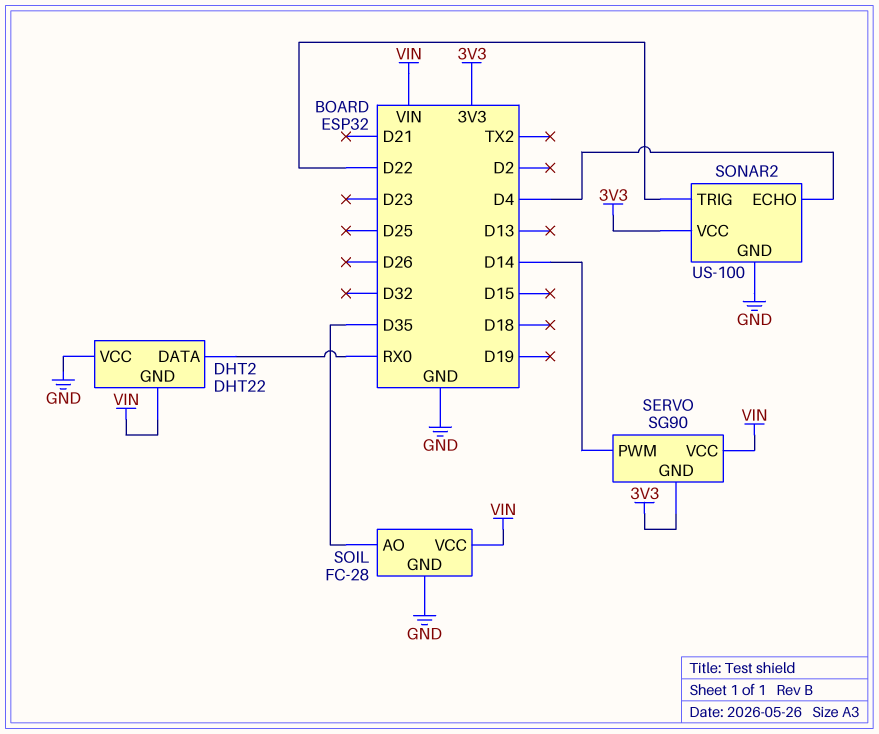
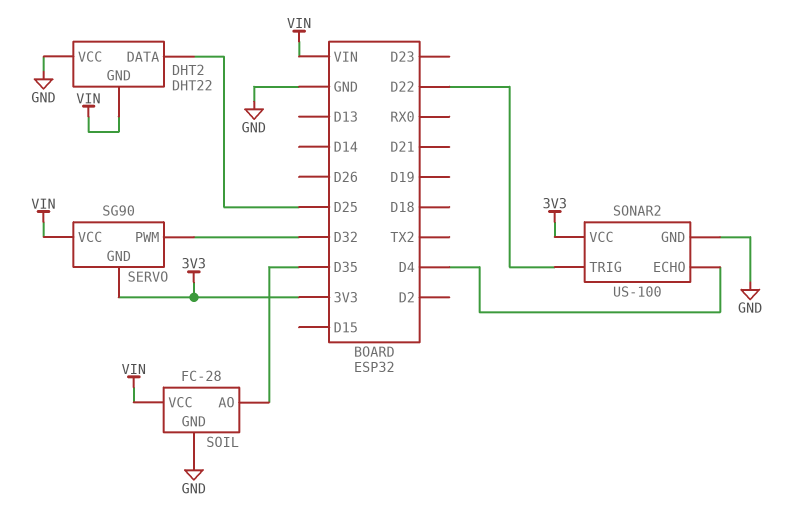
DHT2 pin DATA: RX0 -> D25
SERVO pin PWM: D14 -> D32

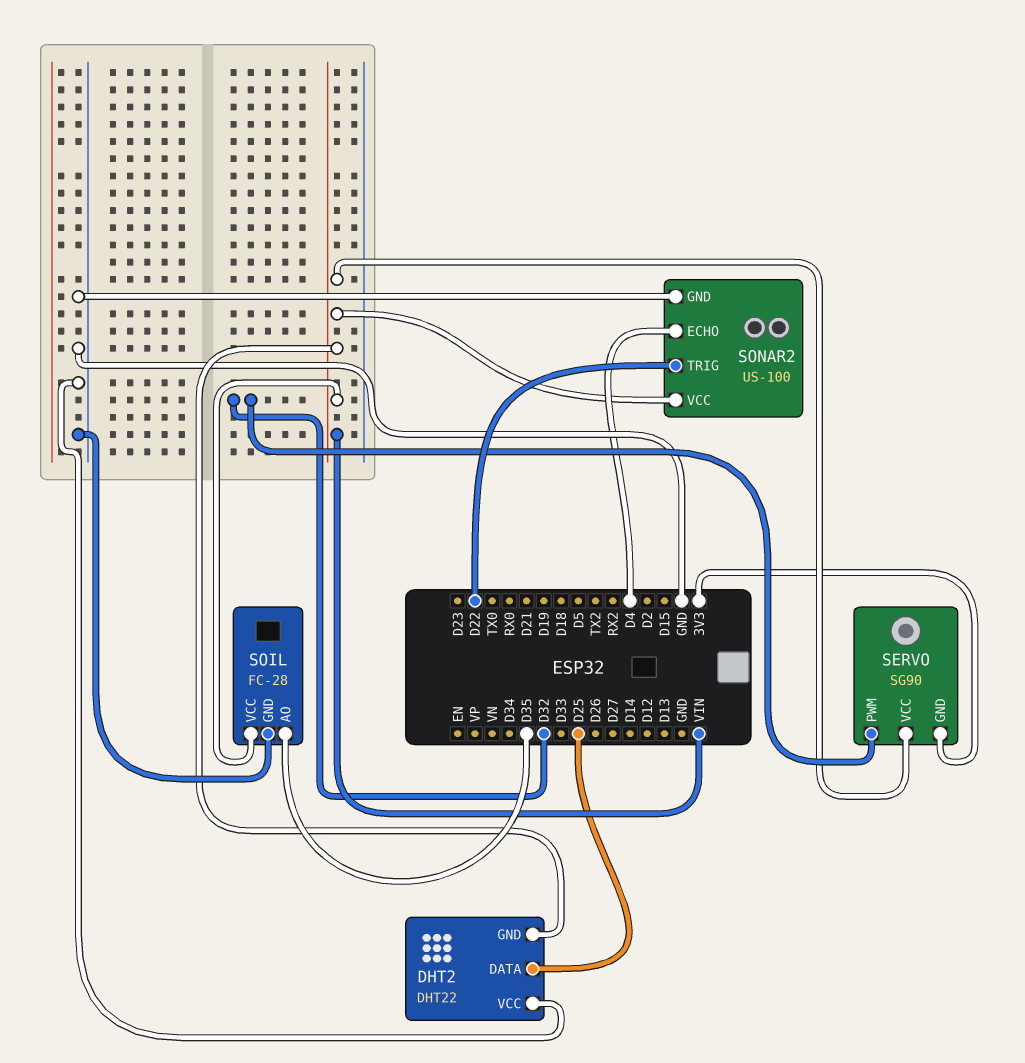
SONAR2 pin VCC: 3V3 -> VIN

